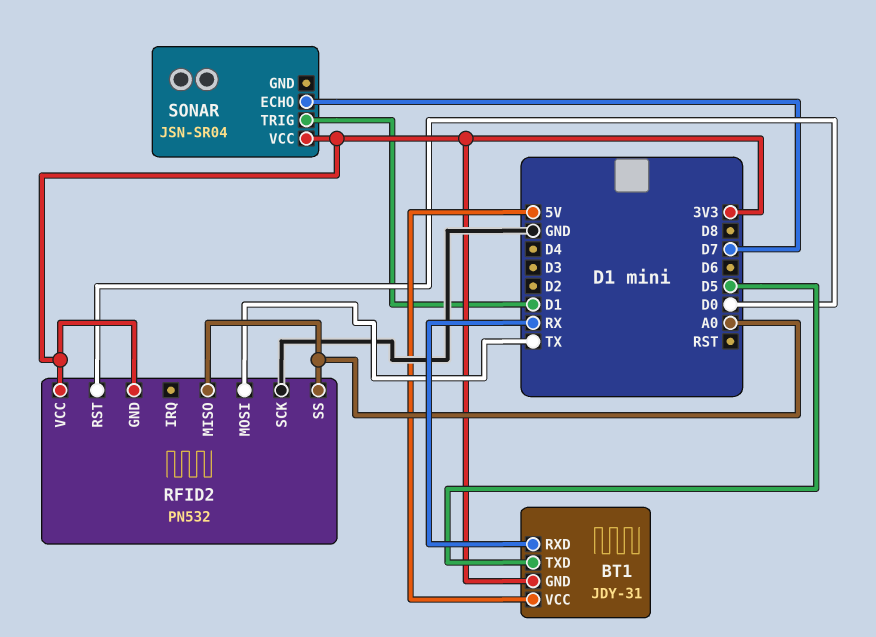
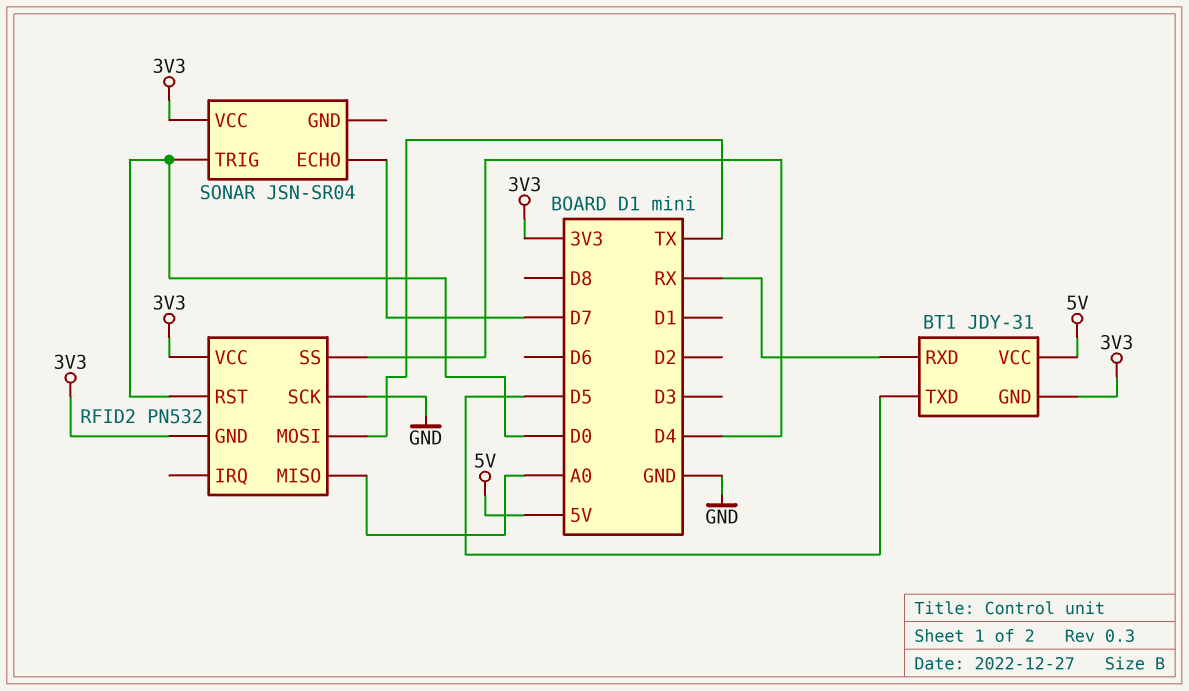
RFID2 pin SS: A0 -> D4
SONAR pin TRIG: D1 -> D0

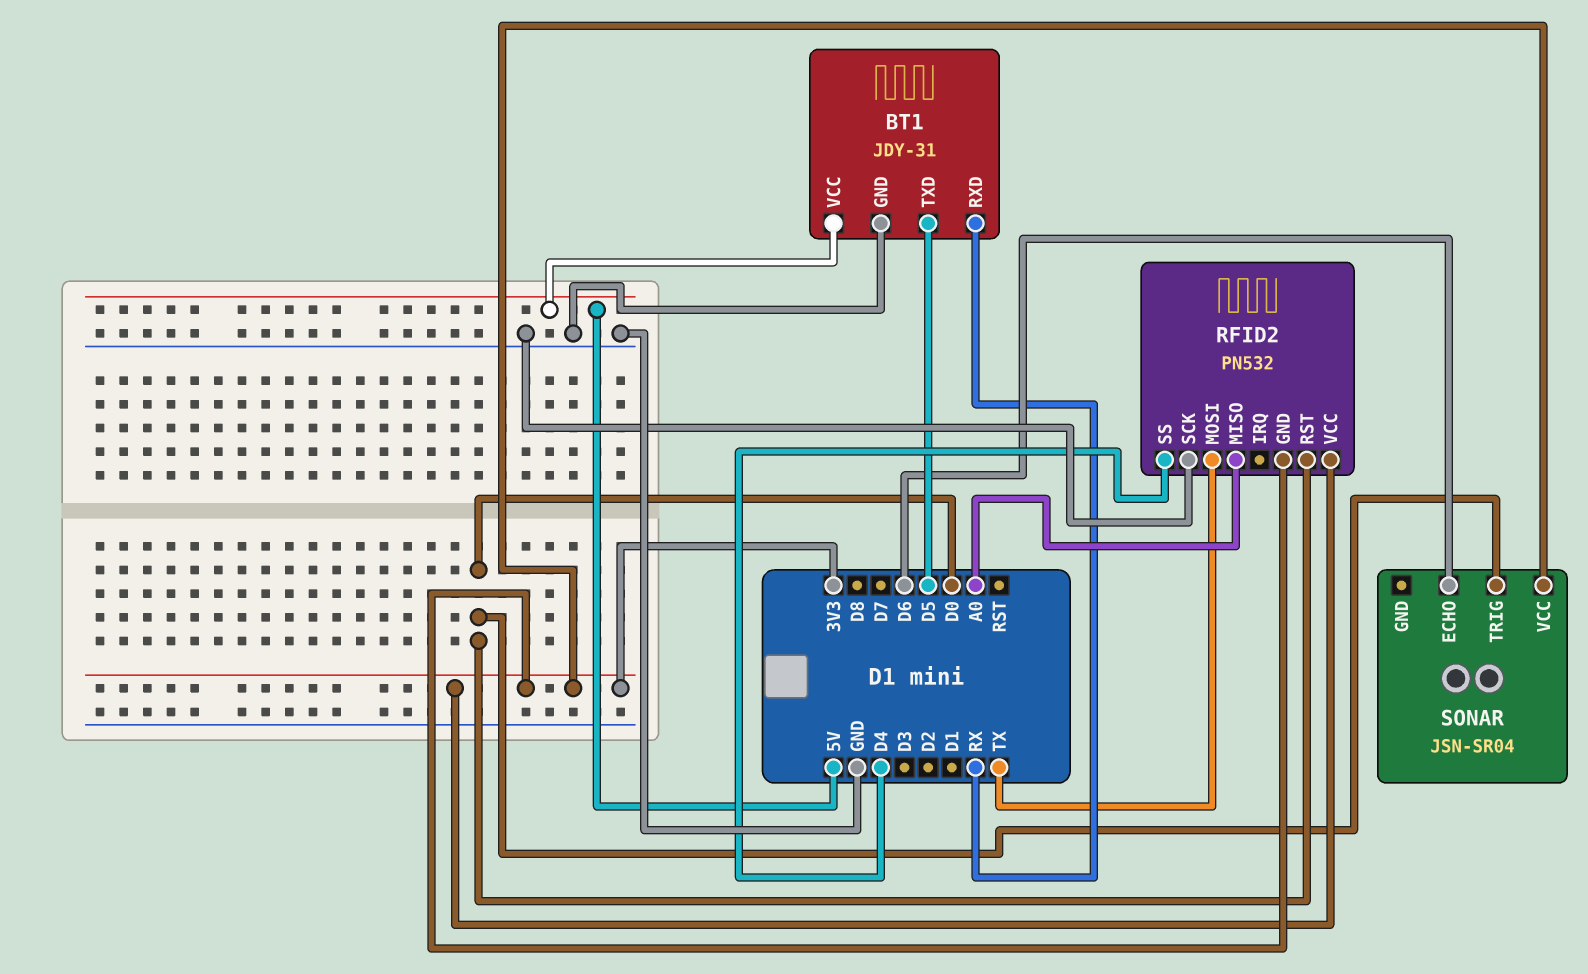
BT1 pin GND: 3V3 -> GND
SONAR pin ECHO: D7 -> D6

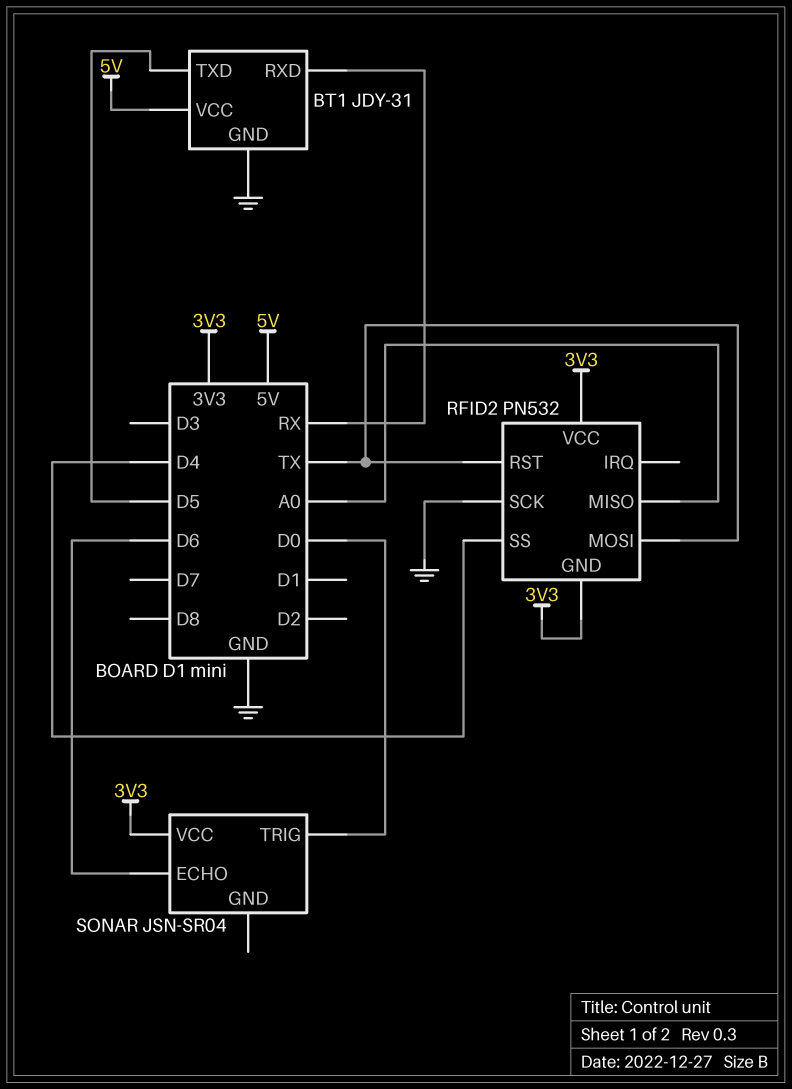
RFID2 pin RST: D0 -> TX

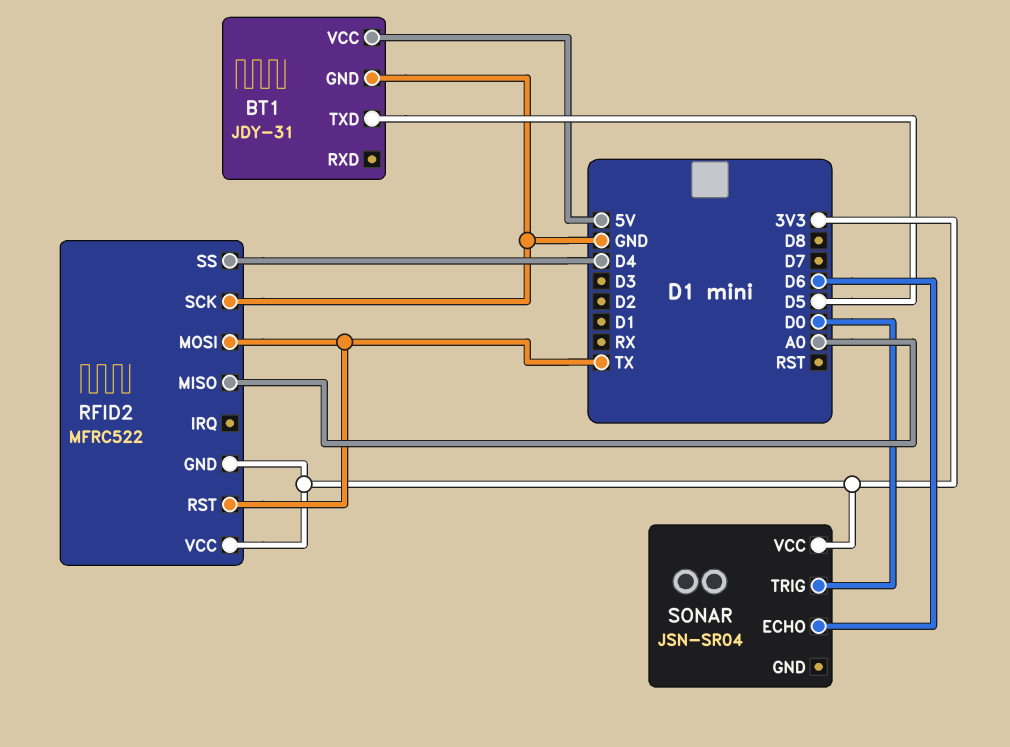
BT1 pin RXD: RX -> none
RFID2: PN532 -> MFRC522

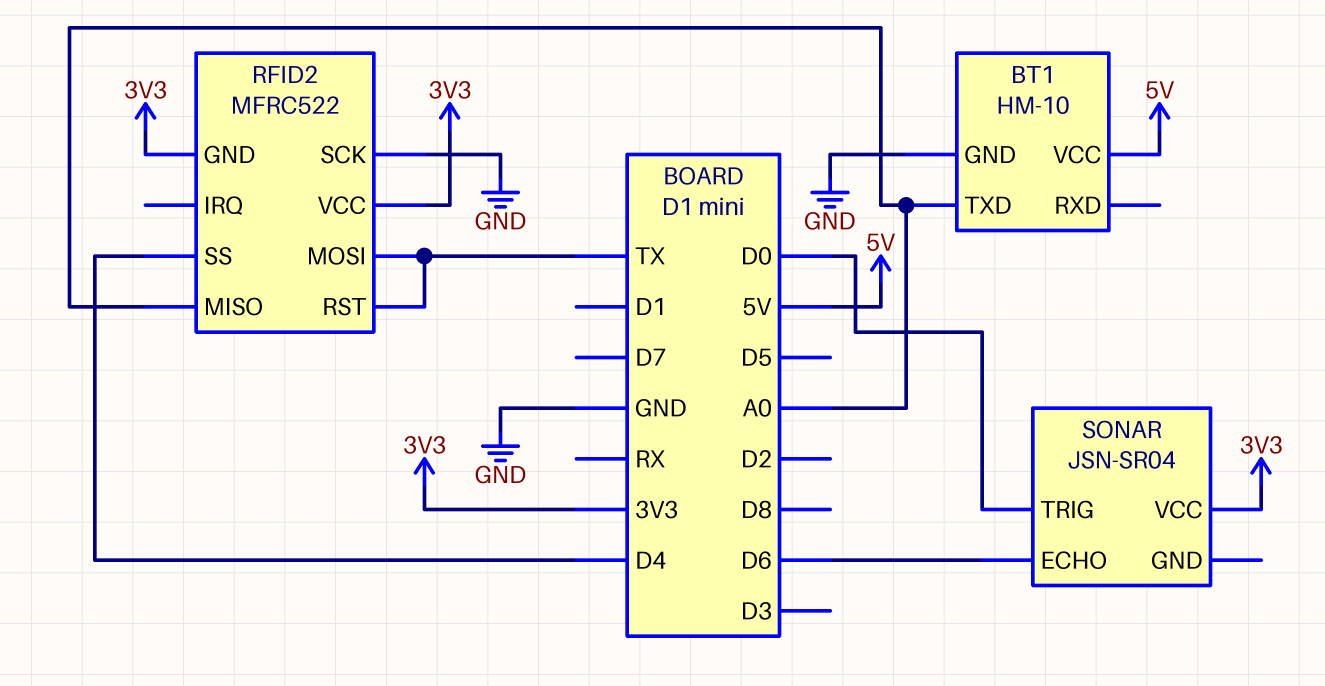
BT1: JDY-31 -> HM-10
BT1 pin TXD: D5 -> A0

